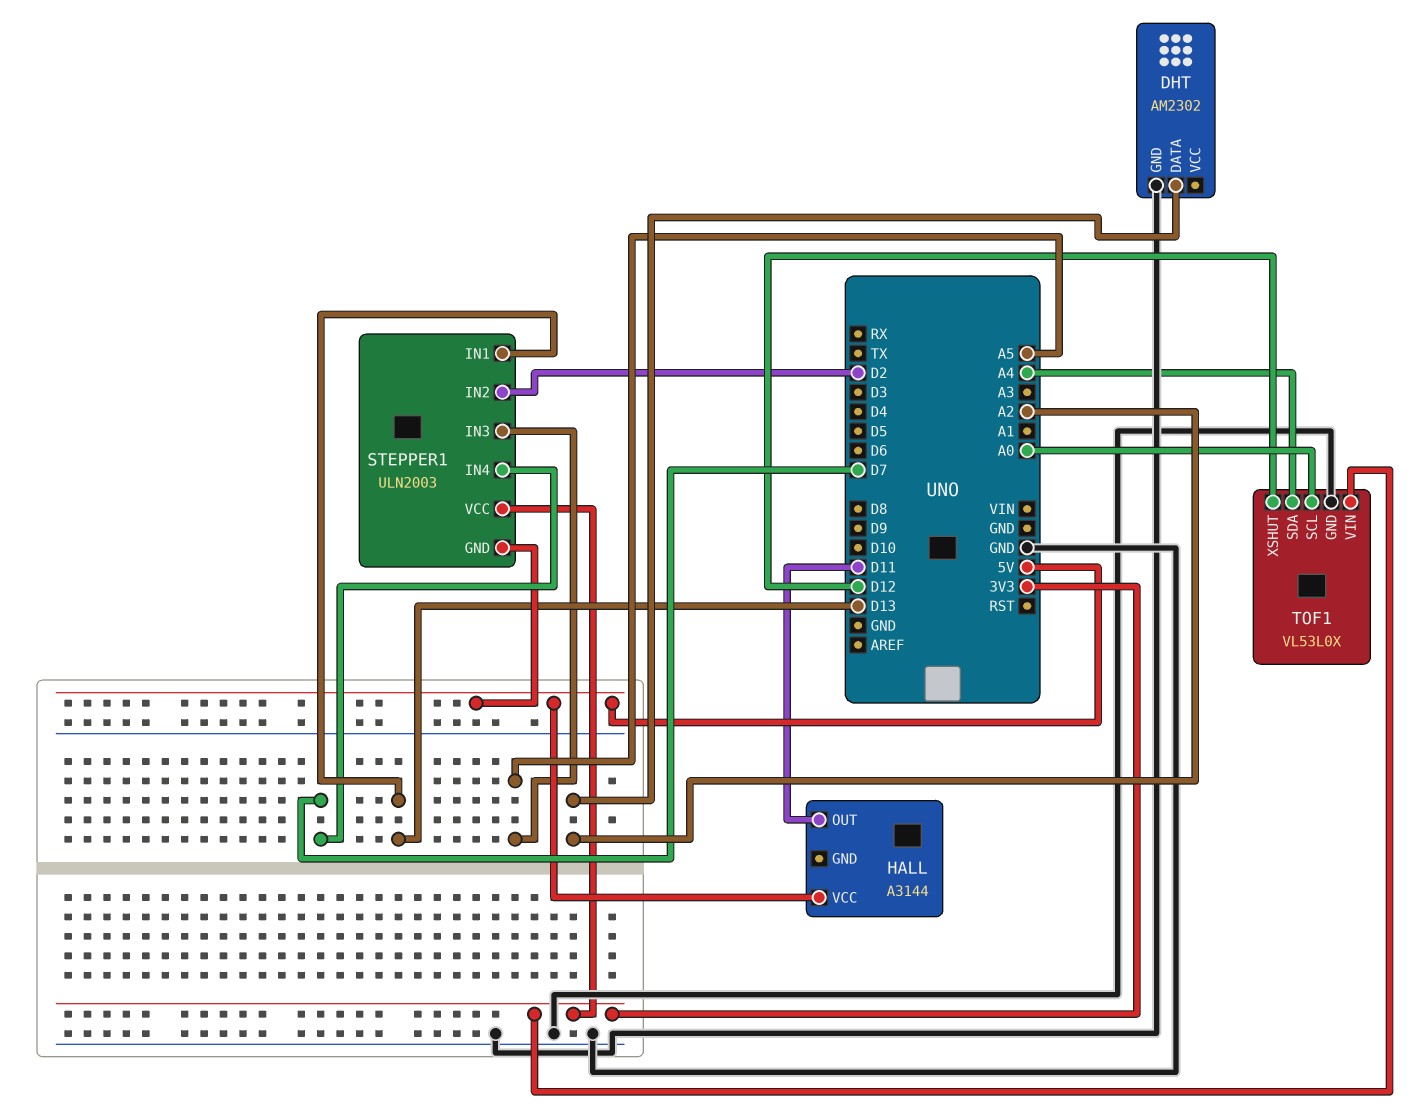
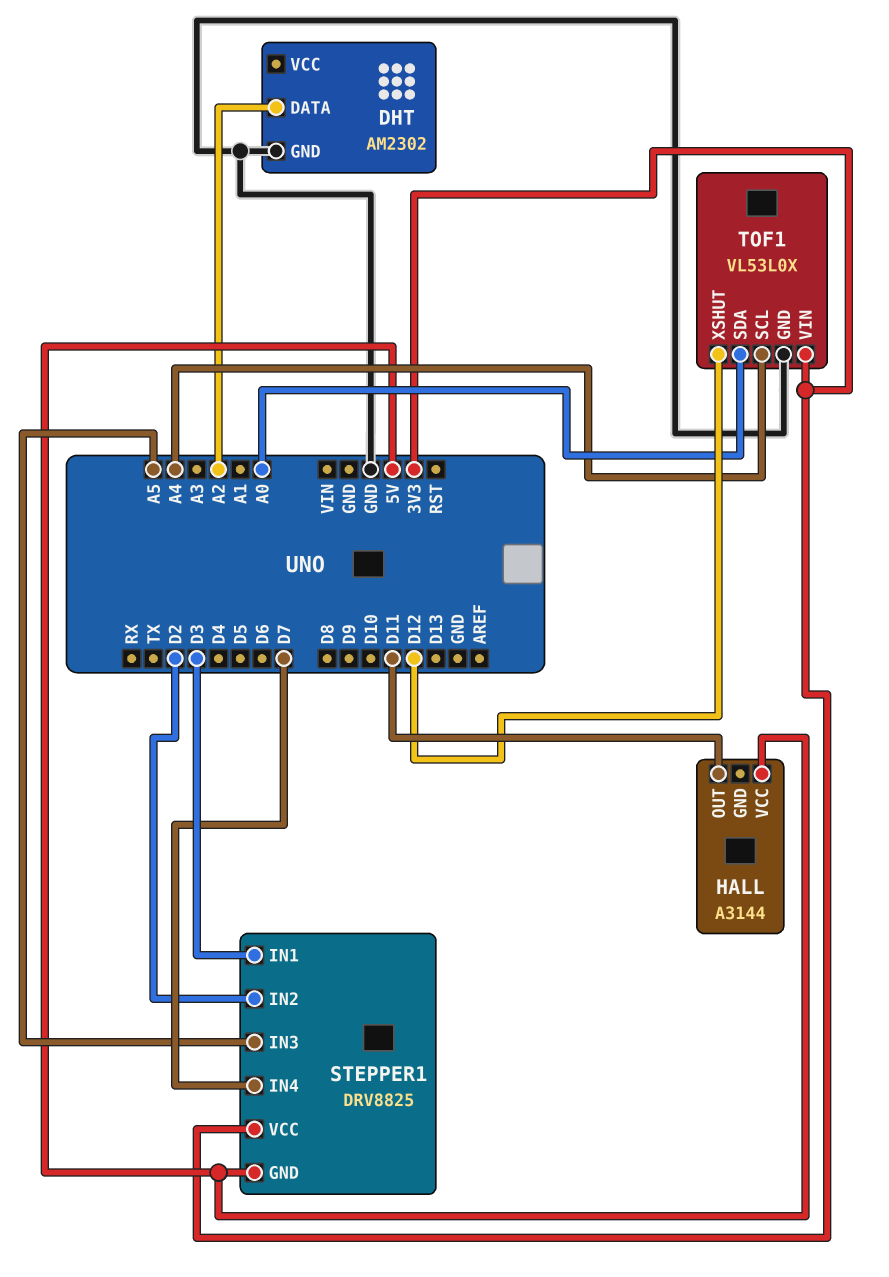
STEPPER1: ULN2003 -> DRV8825
STEPPER1 pin IN1: D13 -> D3
TOF1 pin SCL: A0 -> A4
TOF1 pin SDA: A4 -> A0

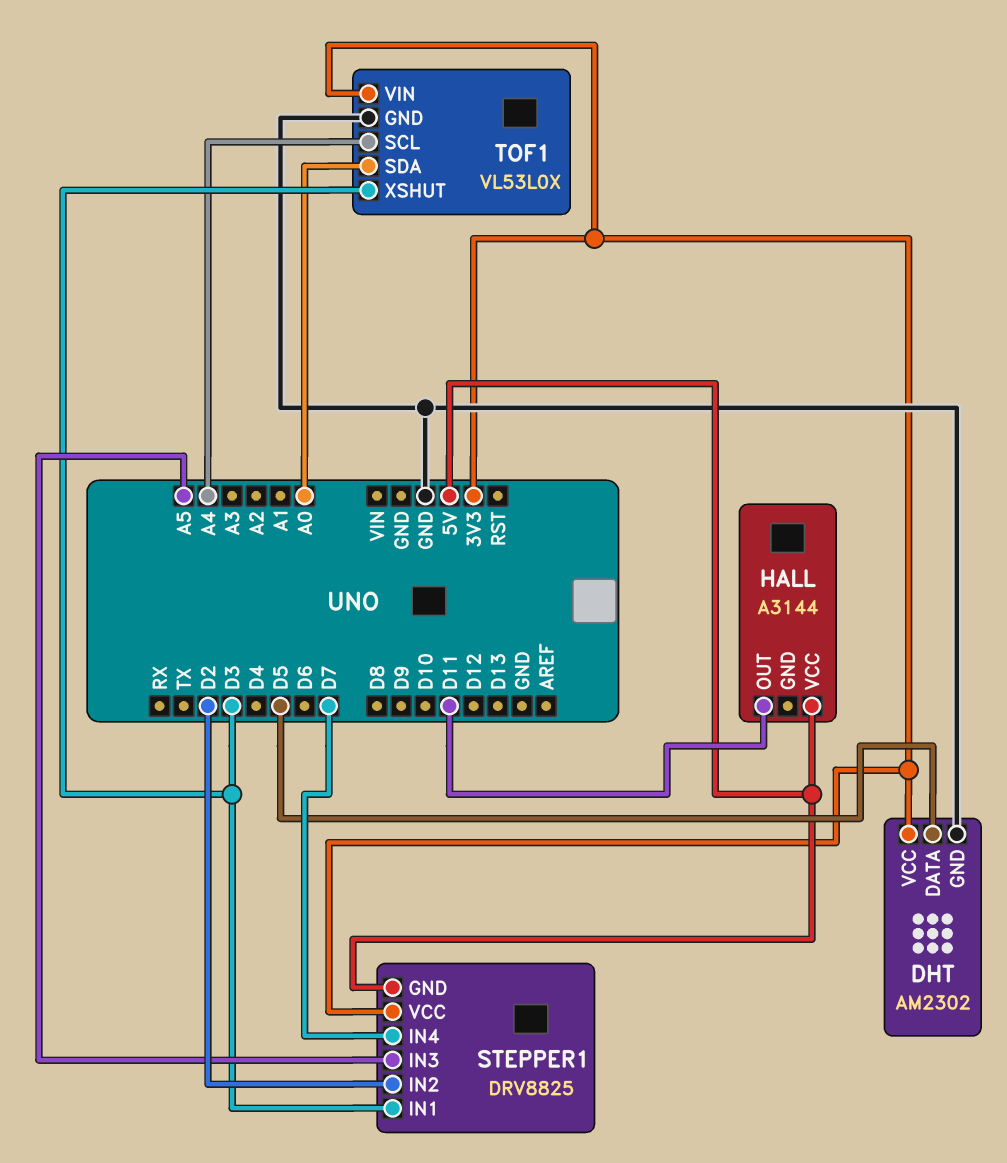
DHT pin DATA: A2 -> D5
DHT pin VCC: none -> 3V3
TOF1 pin XSHUT: D12 -> D3

